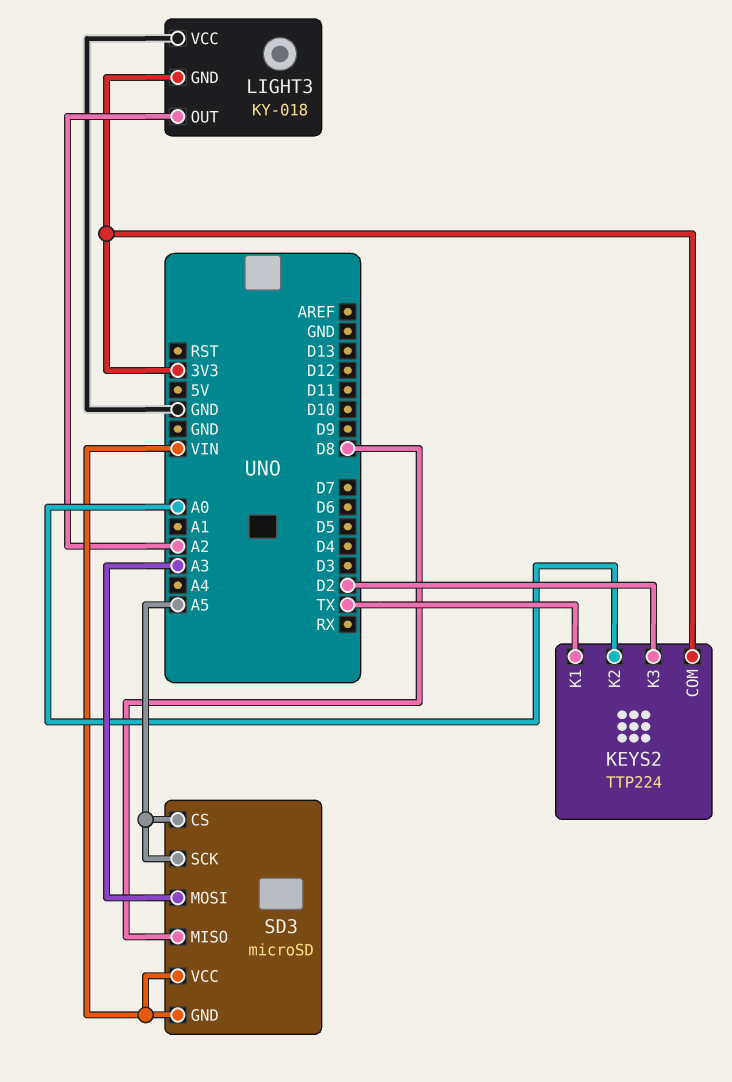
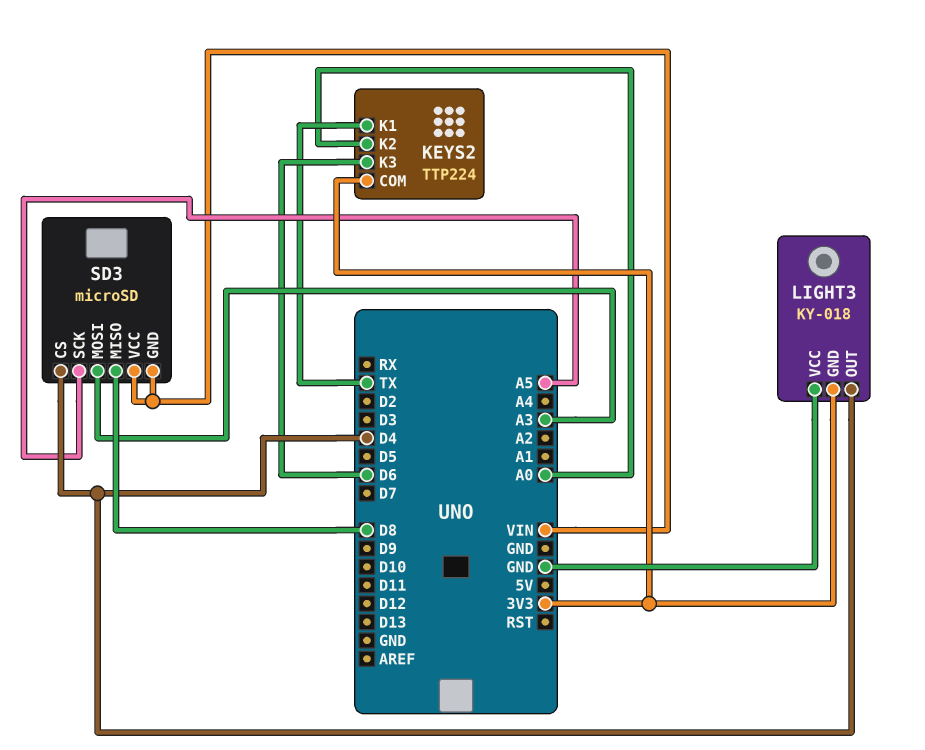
KEYS2 pin K3: D2 -> D6
LIGHT3 pin OUT: A2 -> D4
SD3 pin CS: A5 -> D4

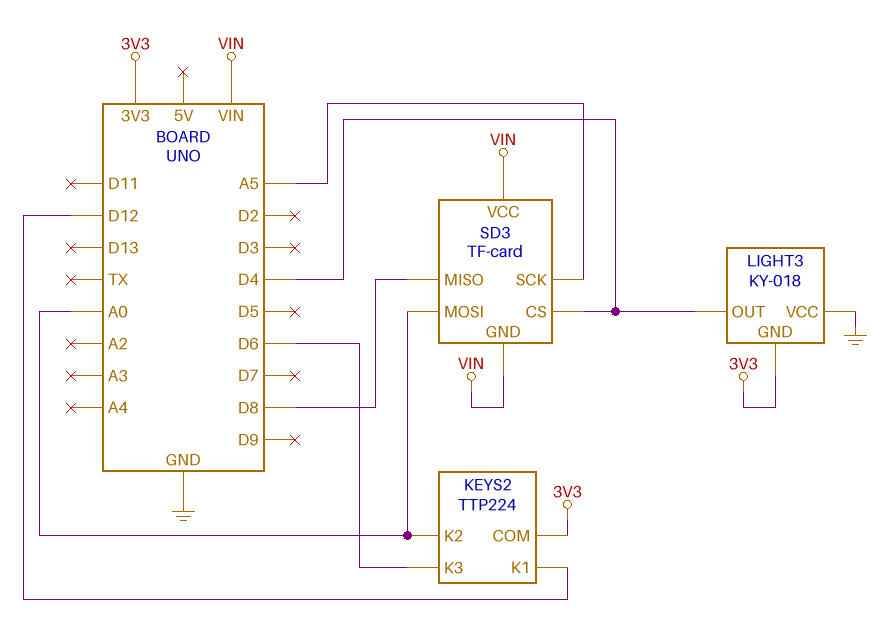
KEYS2 pin K1: TX -> D12
SD3: microSD -> TF-card
SD3 pin MOSI: A3 -> A0

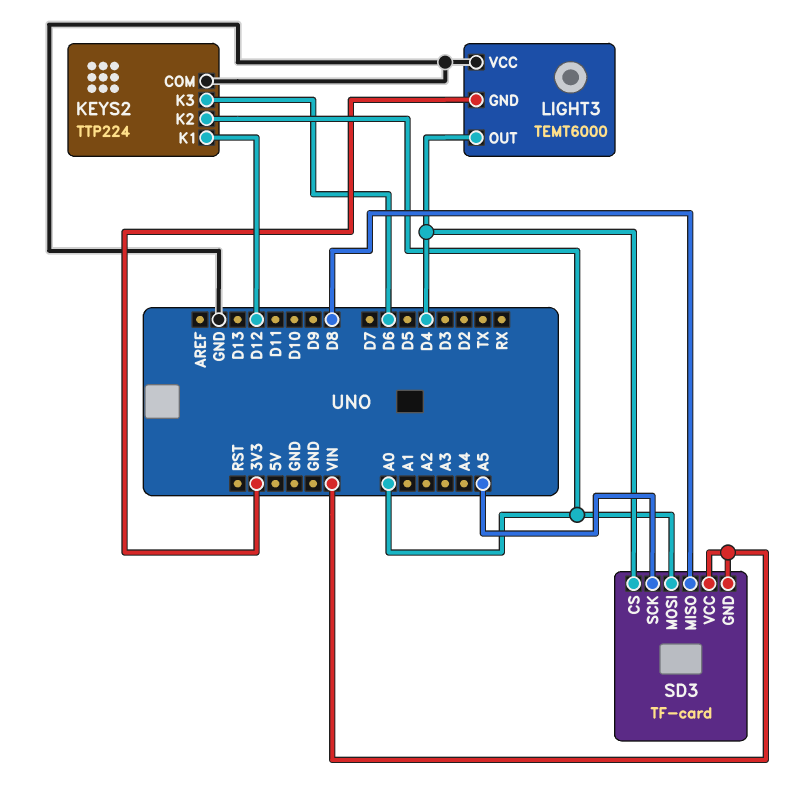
KEYS2 pin COM: 3V3 -> GND
LIGHT3: KY-018 -> TEMT6000

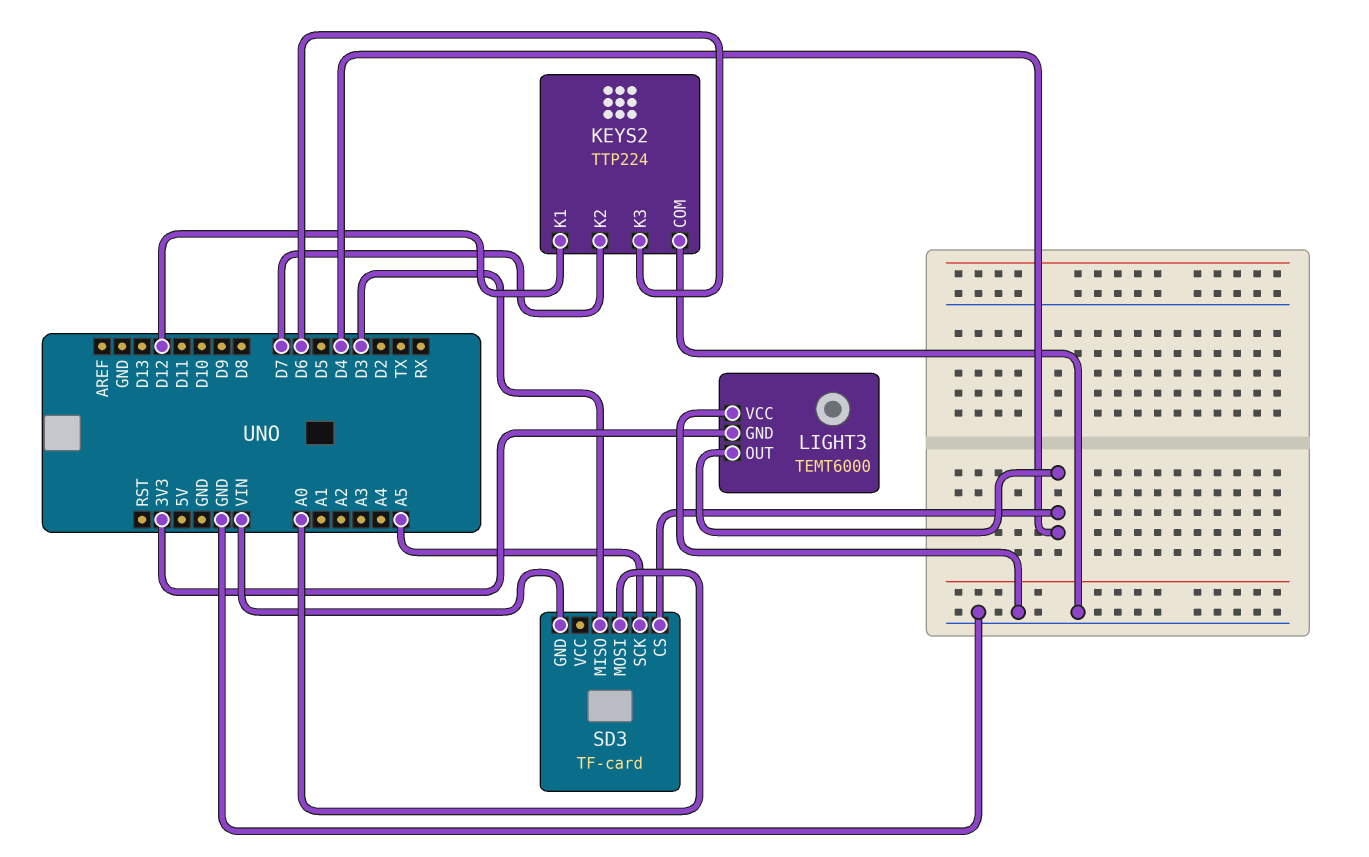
KEYS2 pin K2: A0 -> D7
SD3 pin MISO: D8 -> D3
SD3 pin VCC: VIN -> none

